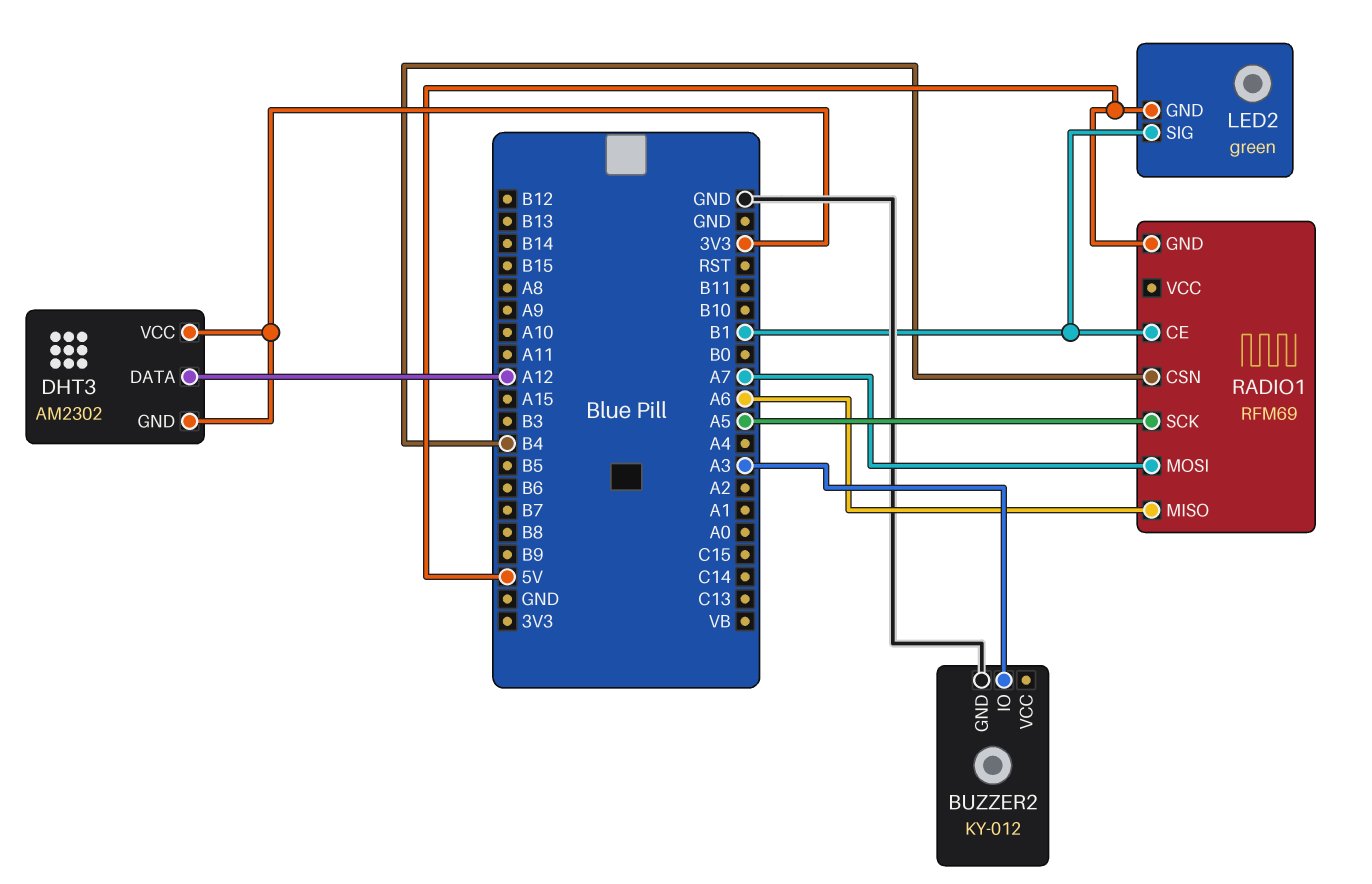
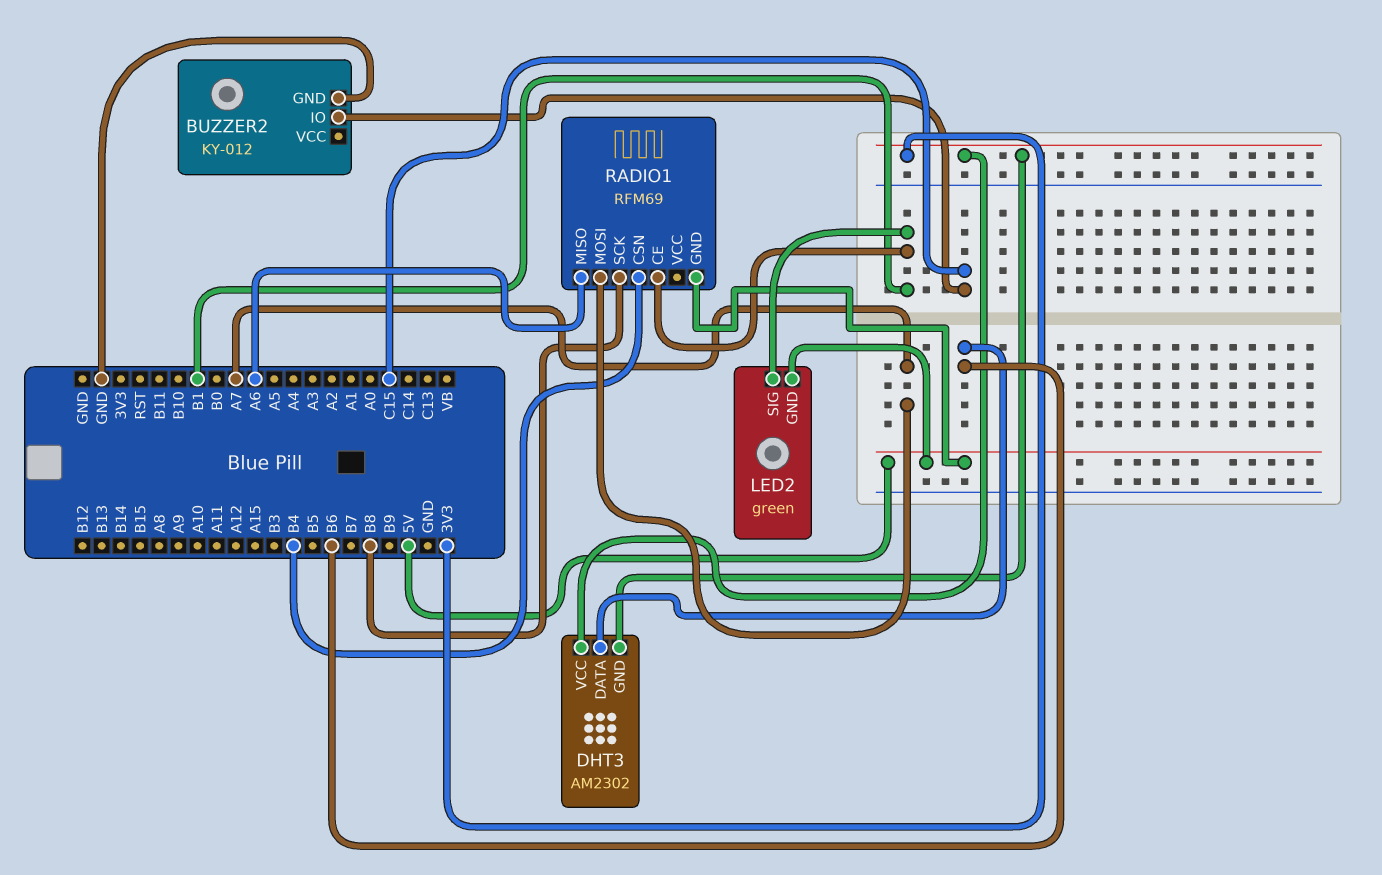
BUZZER2 pin IO: A3 -> C15
DHT3 pin DATA: A12 -> B6
RADIO1 pin SCK: A5 -> B8

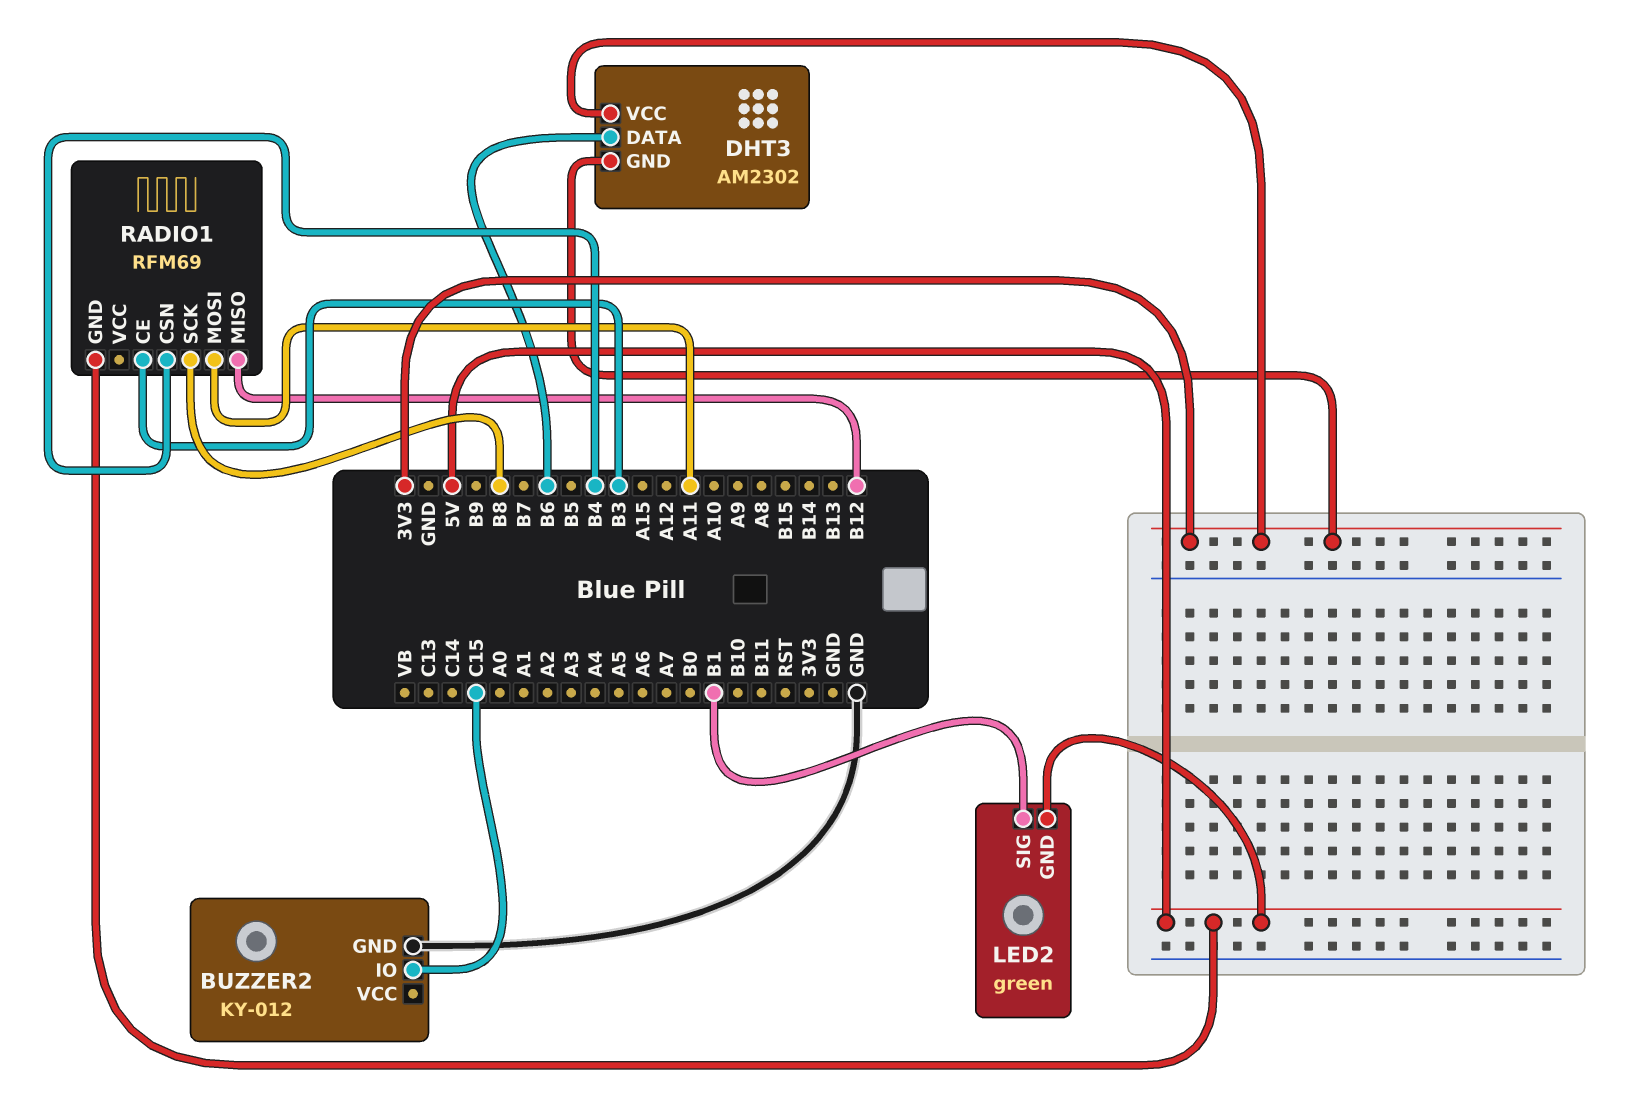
RADIO1 pin CE: B1 -> B3
RADIO1 pin MISO: A6 -> B12
RADIO1 pin MOSI: A7 -> A11

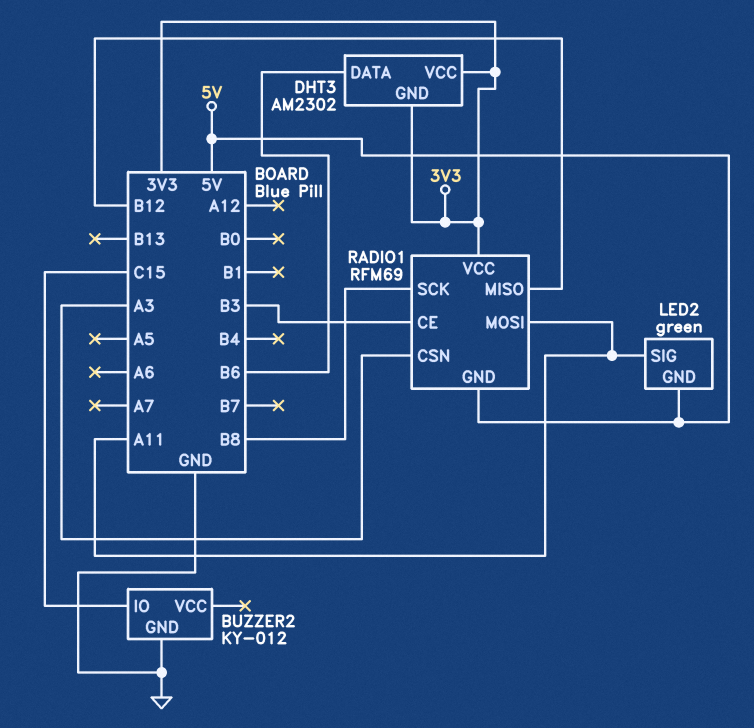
LED2 pin SIG: B1 -> A11
RADIO1 pin CSN: B4 -> A3
RADIO1 pin VCC: none -> 3V3

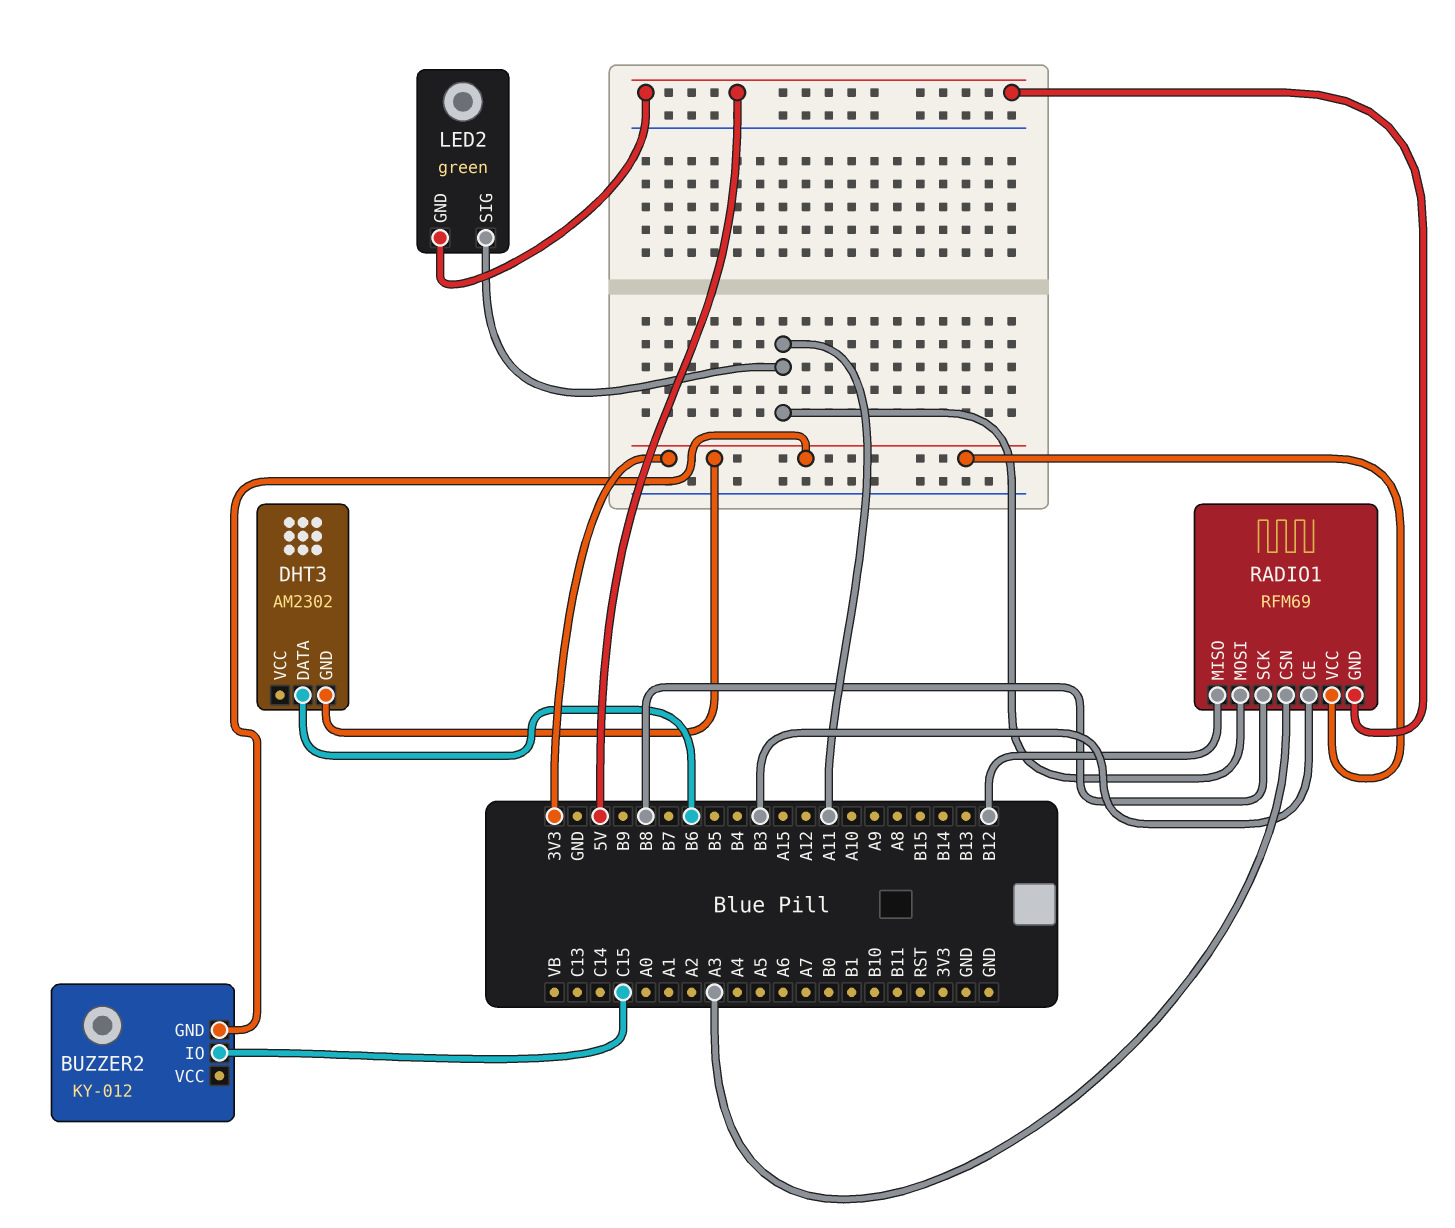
BUZZER2 pin GND: GND -> 3V3
DHT3 pin VCC: 3V3 -> none

